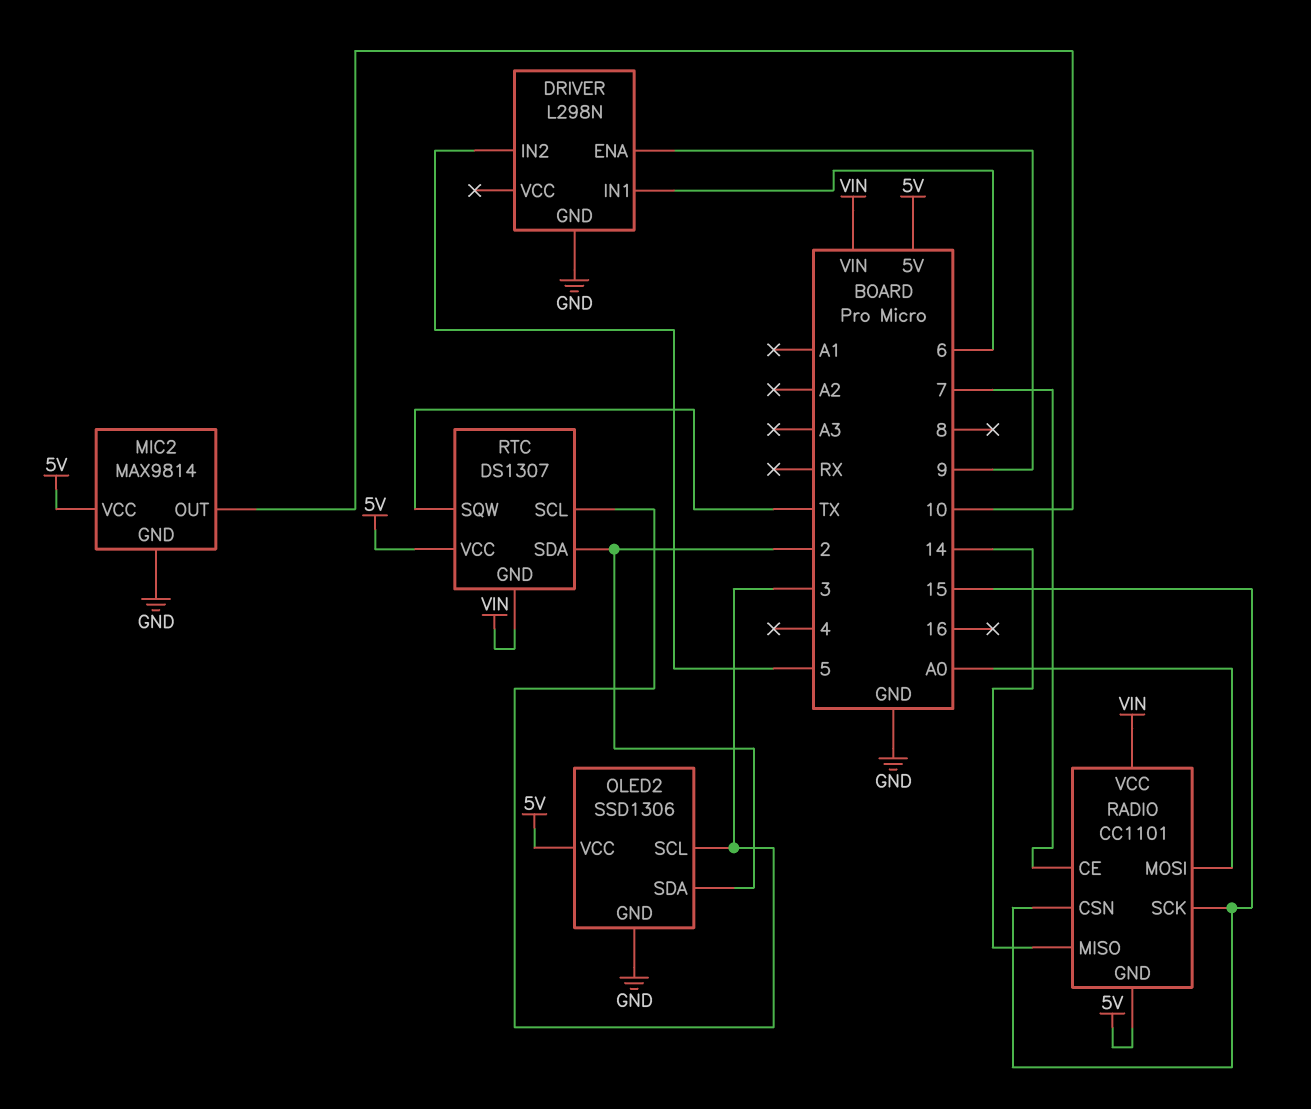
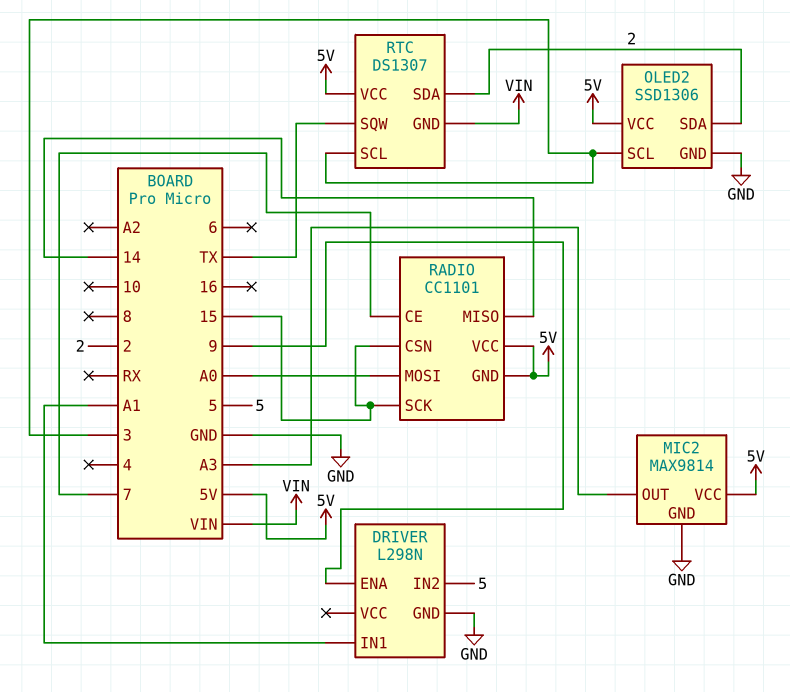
DRIVER pin IN1: 6 -> A1
MIC2 pin OUT: 10 -> A3
RADIO pin VCC: VIN -> 5V

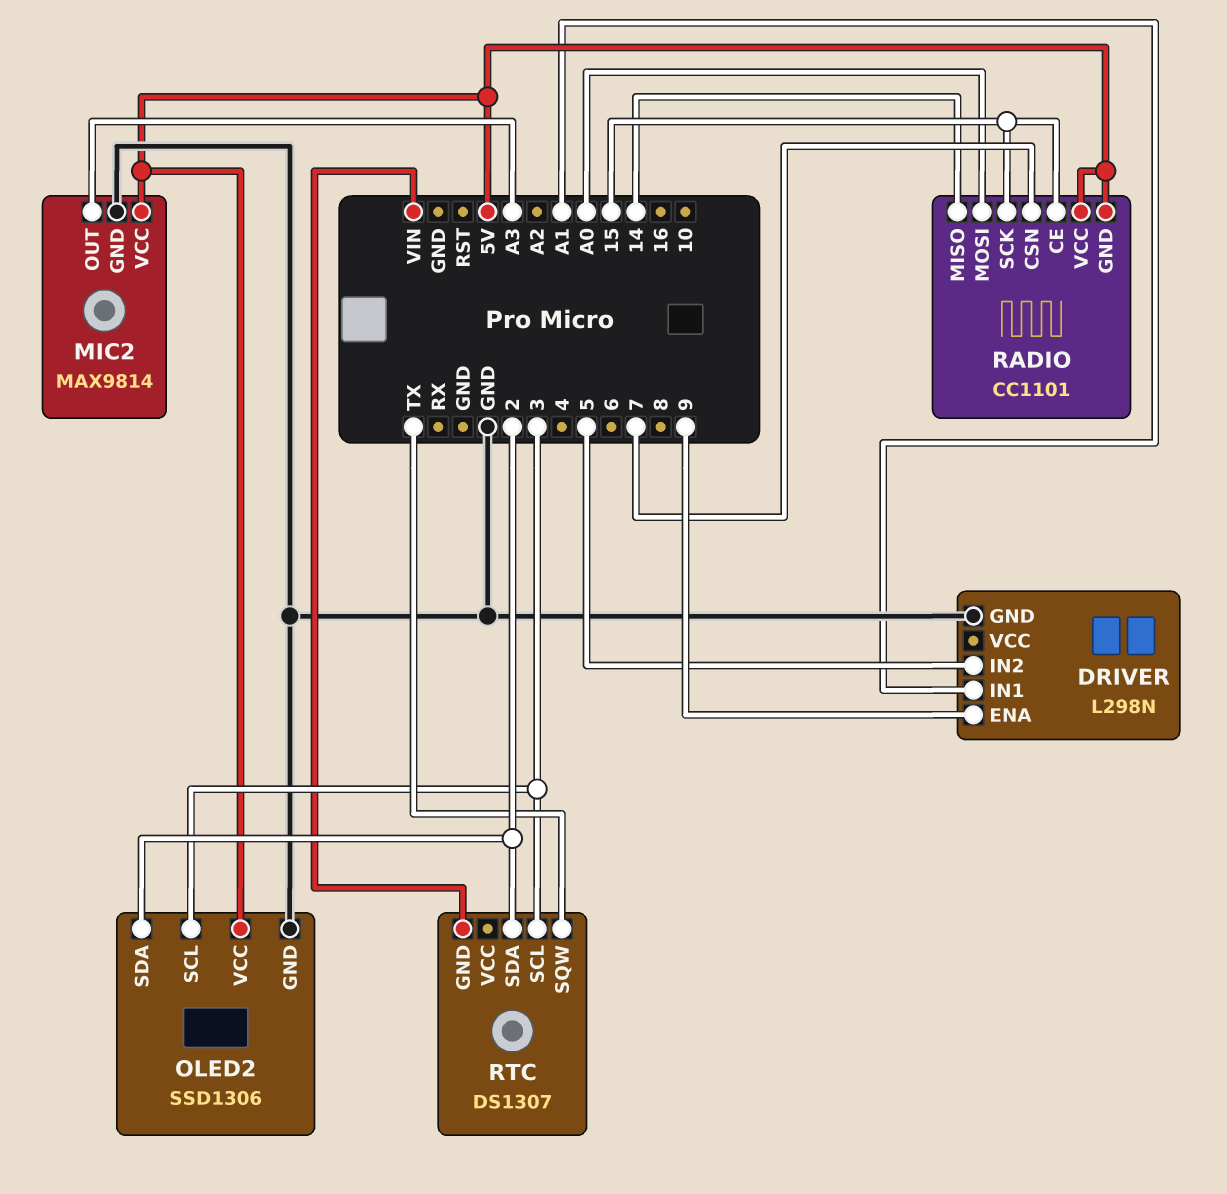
RADIO pin CE: 7 -> 15
RADIO pin CSN: 15 -> 7
RTC pin VCC: 5V -> none

